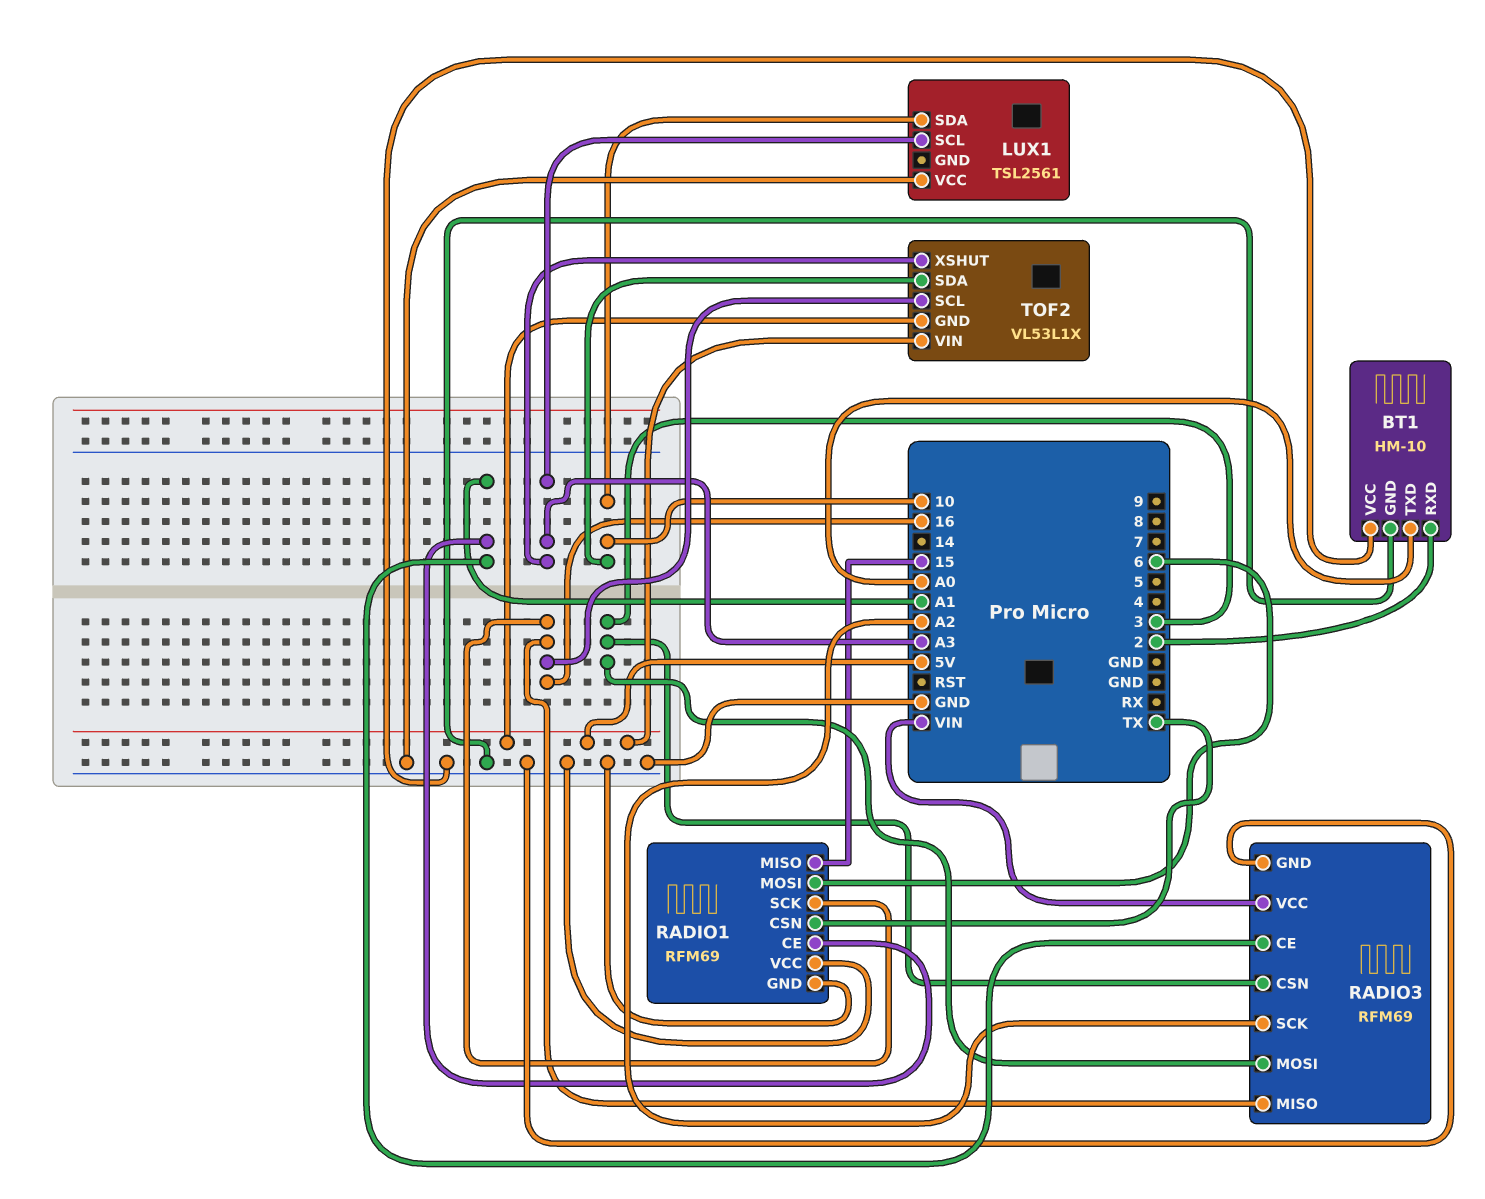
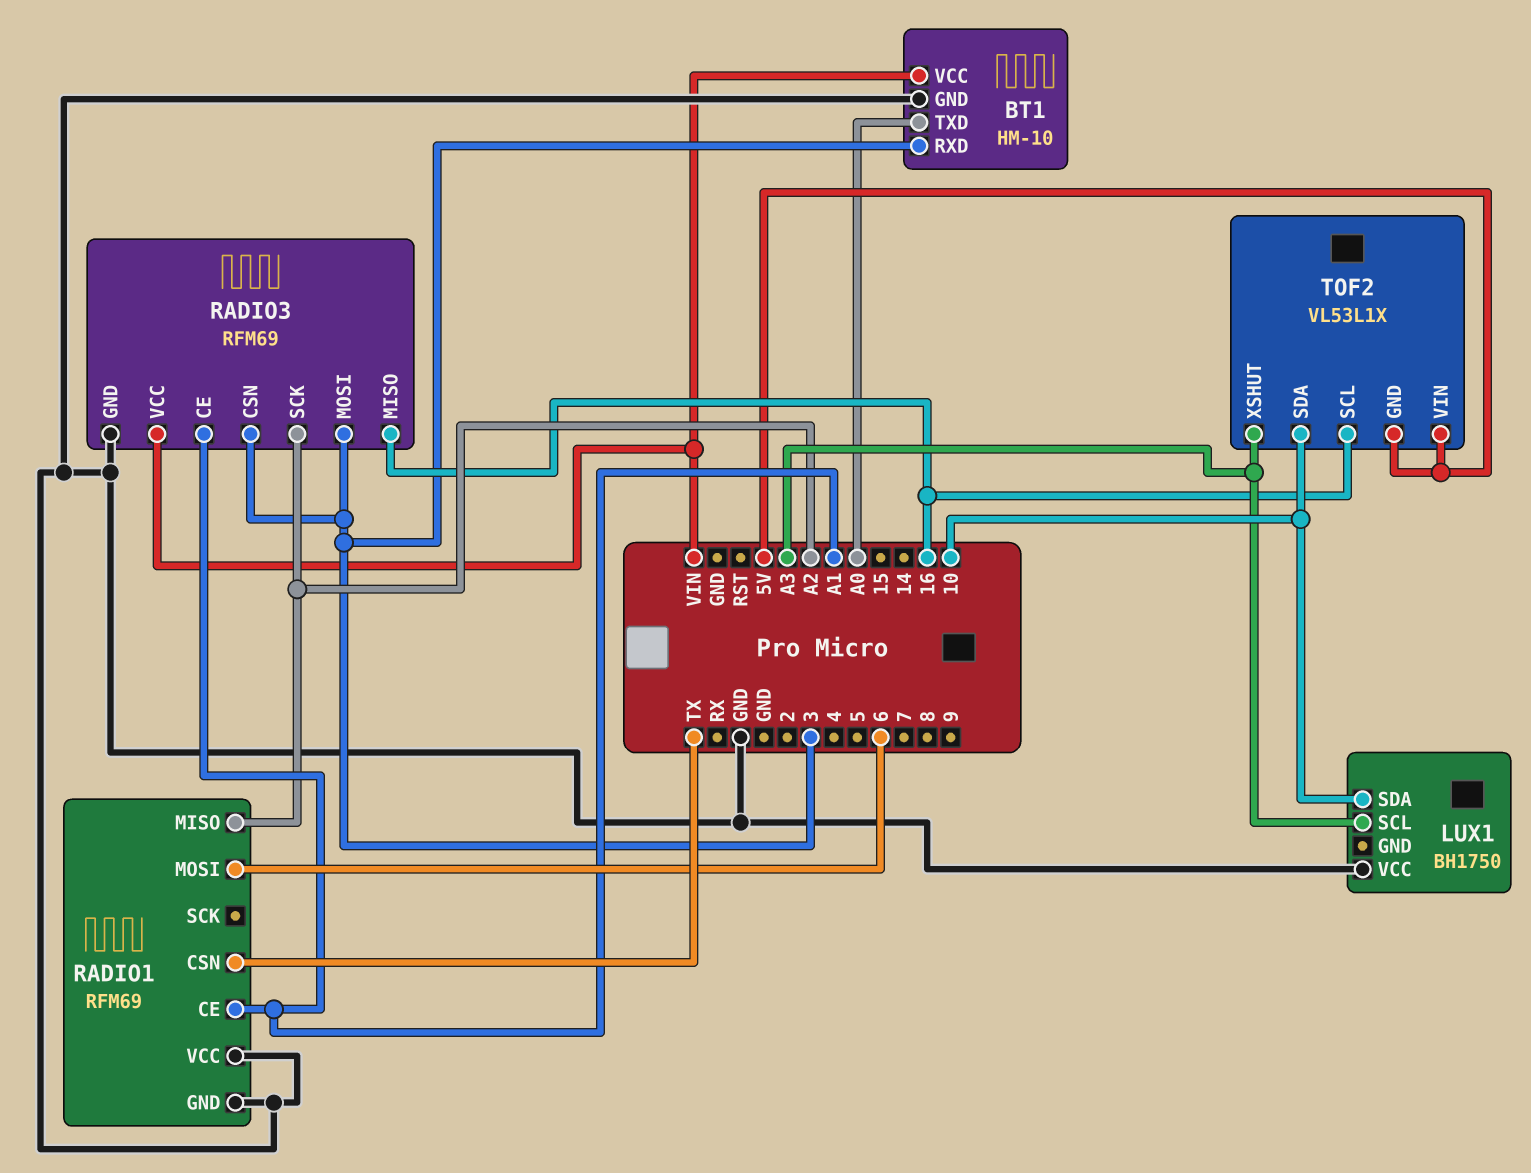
BT1 pin RXD: 2 -> 3
BT1 pin VCC: GND -> VIN
LUX1: TSL2561 -> BH1750
RADIO1 pin MISO: 15 -> A2
RADIO1 pin SCK: 16 -> none

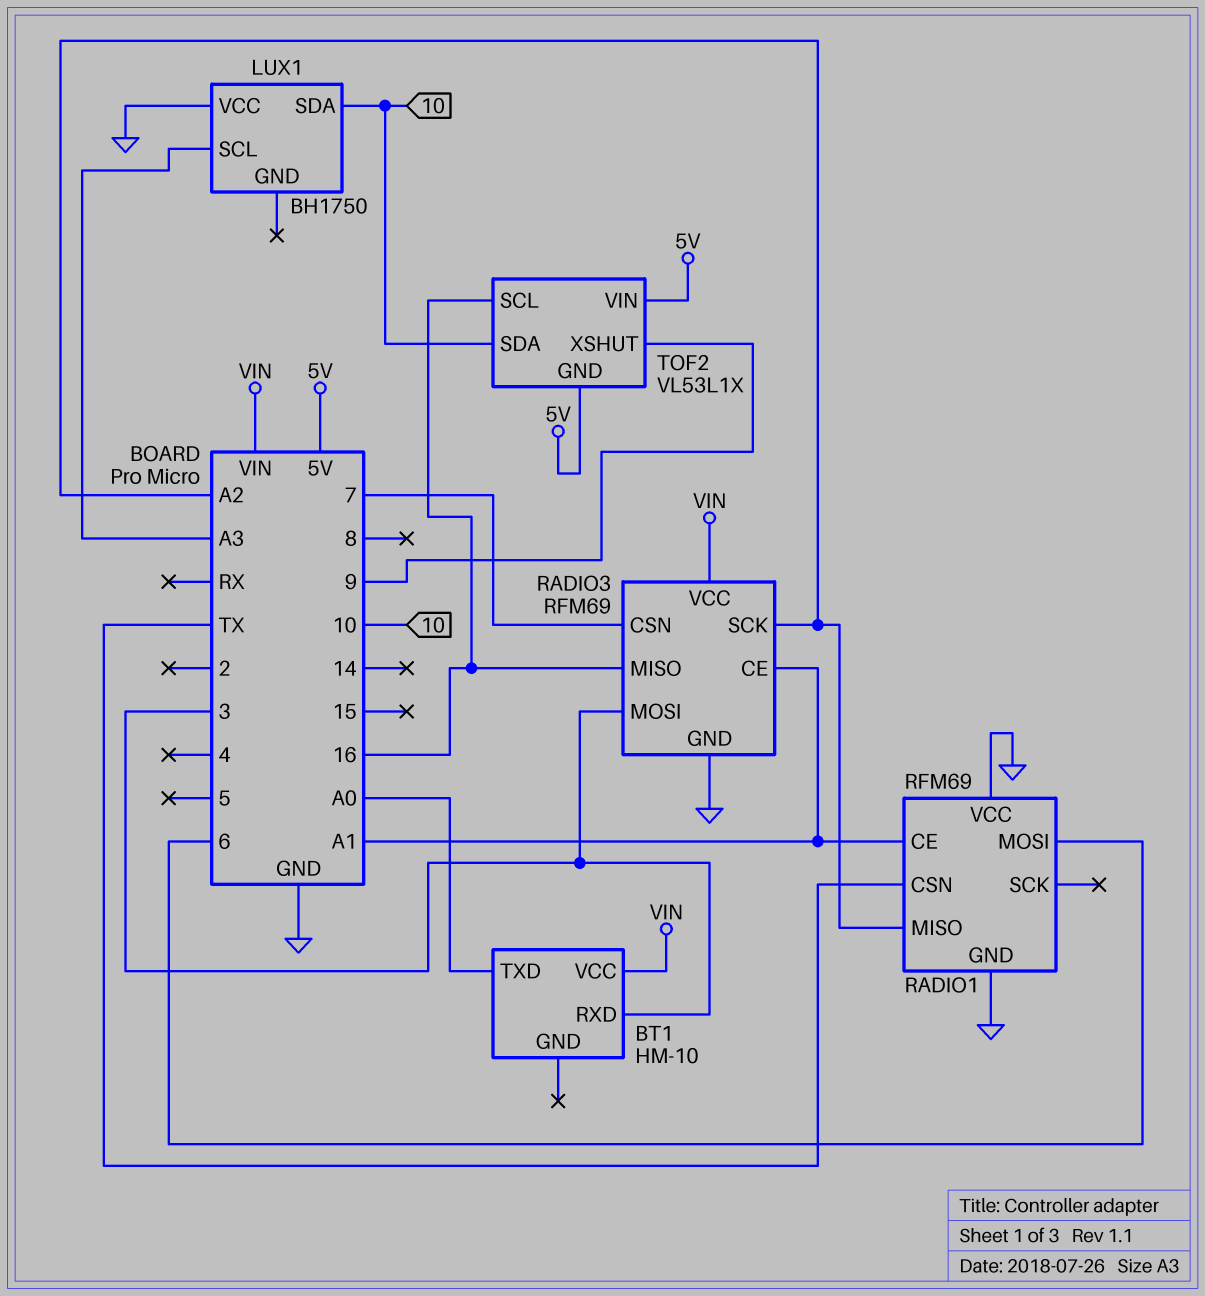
BT1 pin GND: GND -> none
RADIO3 pin CSN: 3 -> 7
TOF2 pin XSHUT: A3 -> 9

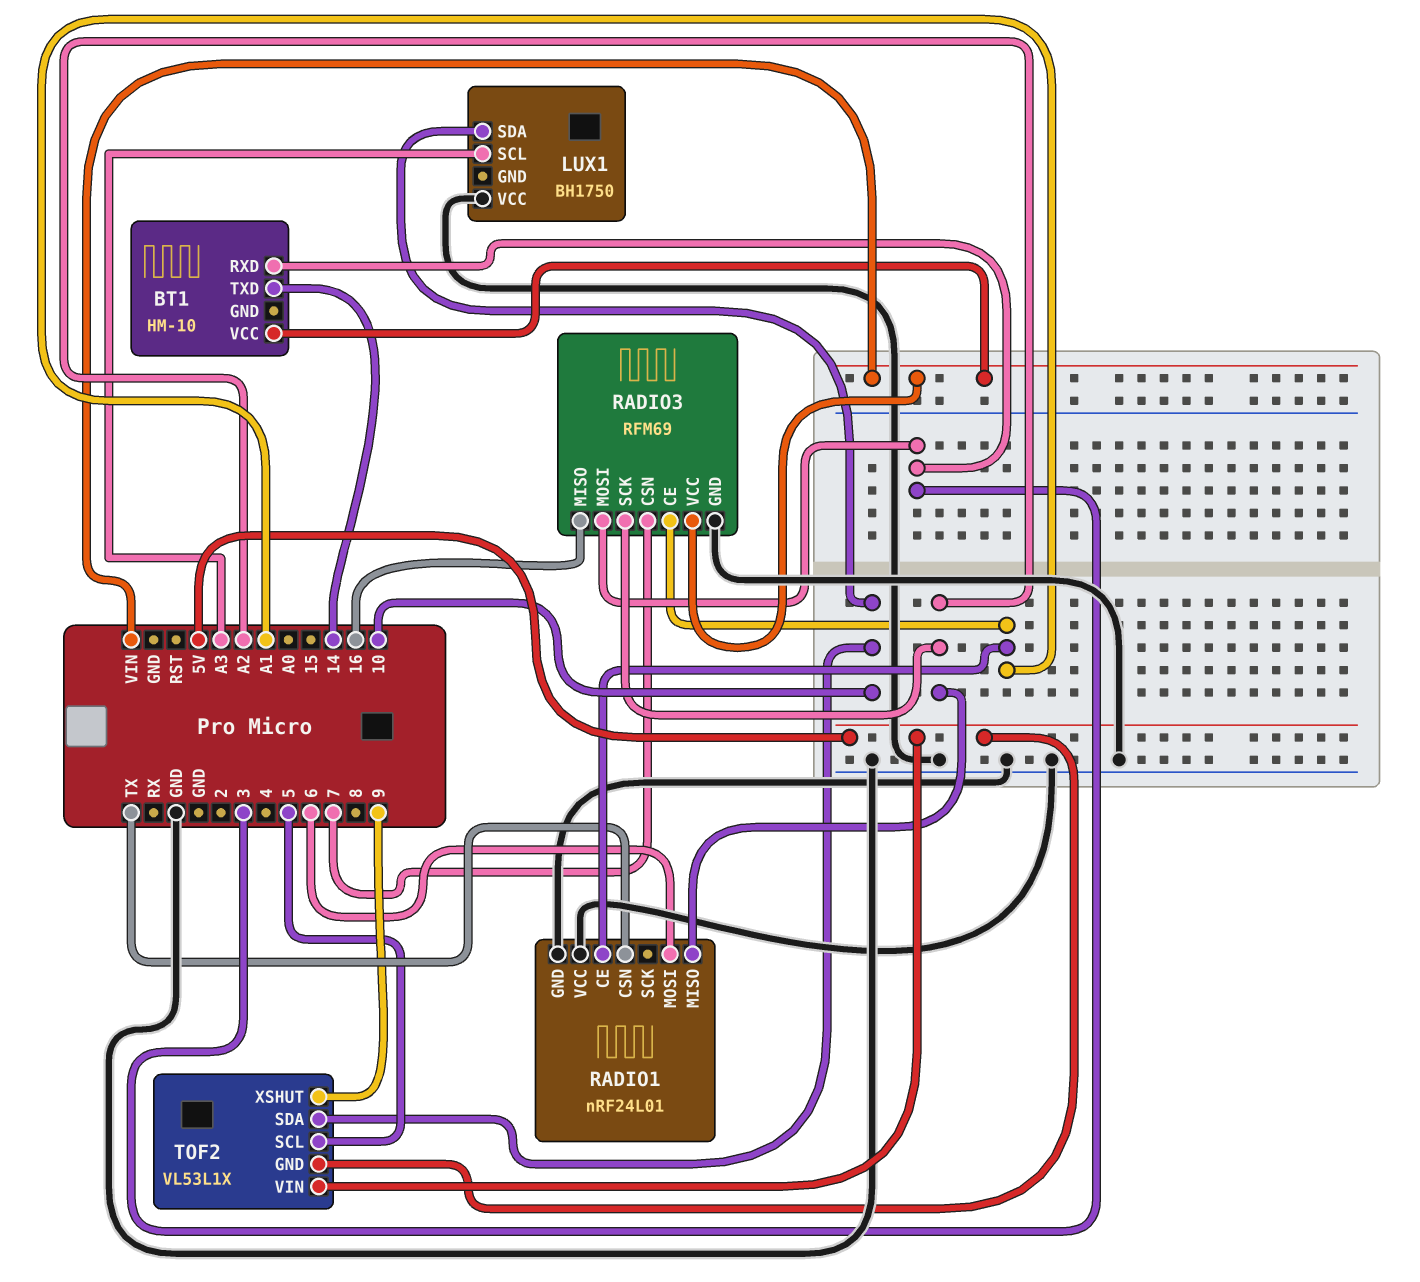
BT1 pin TXD: A0 -> 14
RADIO1: RFM69 -> nRF24L01
TOF2 pin SCL: 16 -> 5

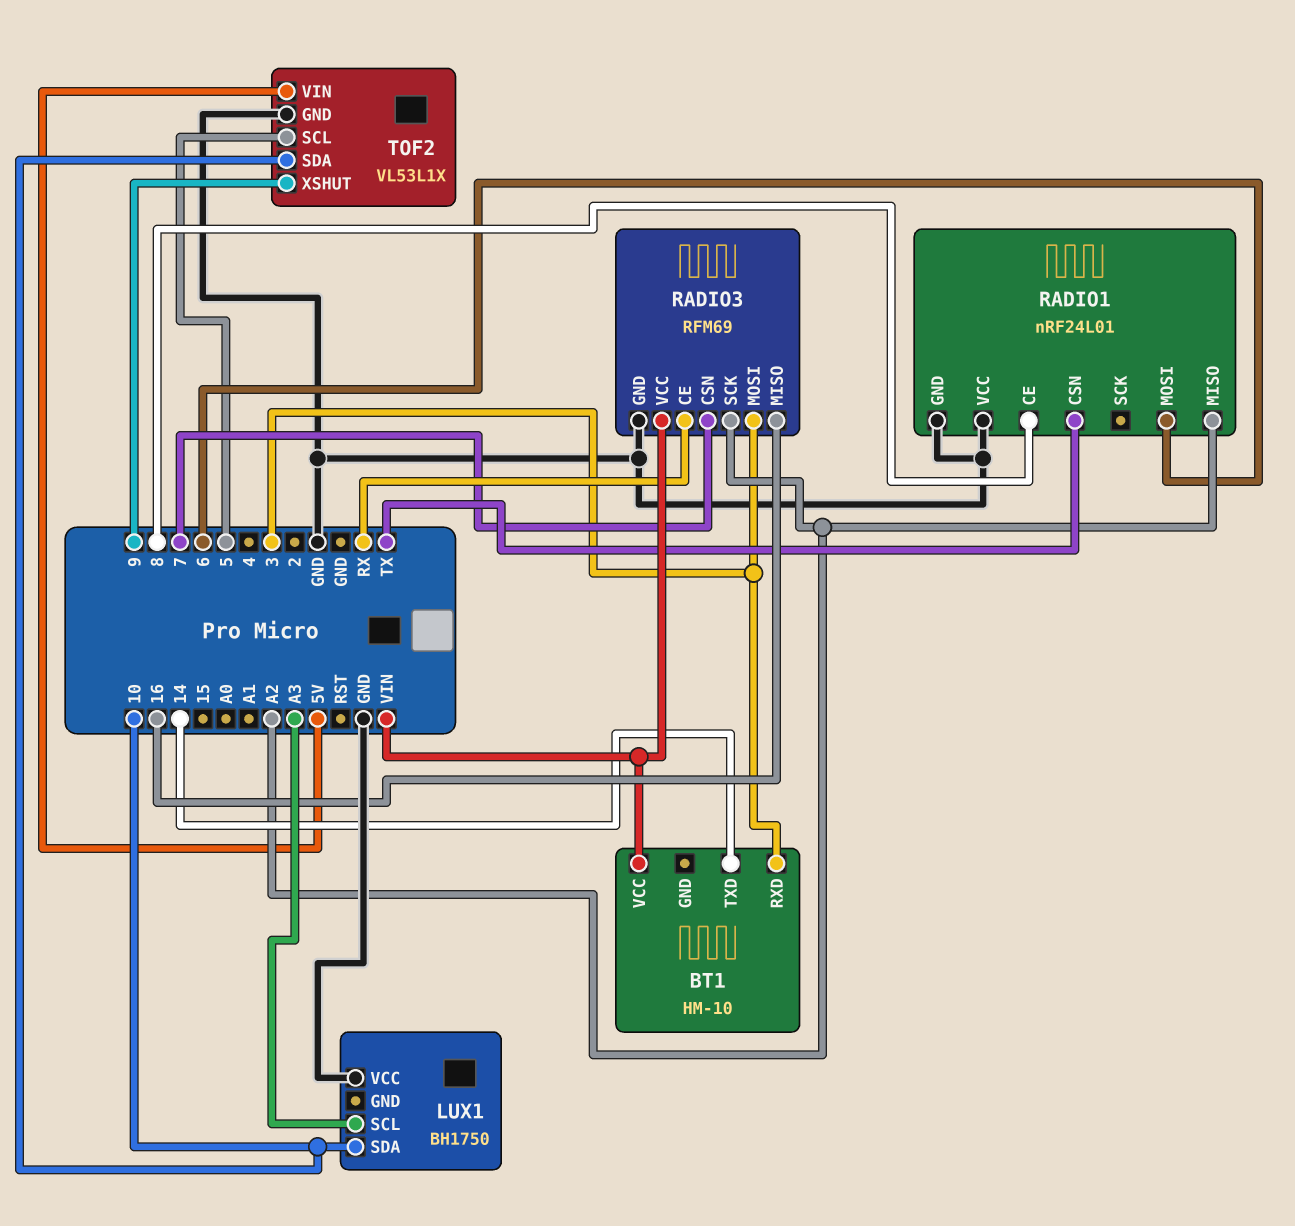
RADIO1 pin CE: A1 -> 8
RADIO3 pin CE: A1 -> RX
TOF2 pin GND: 5V -> GND

